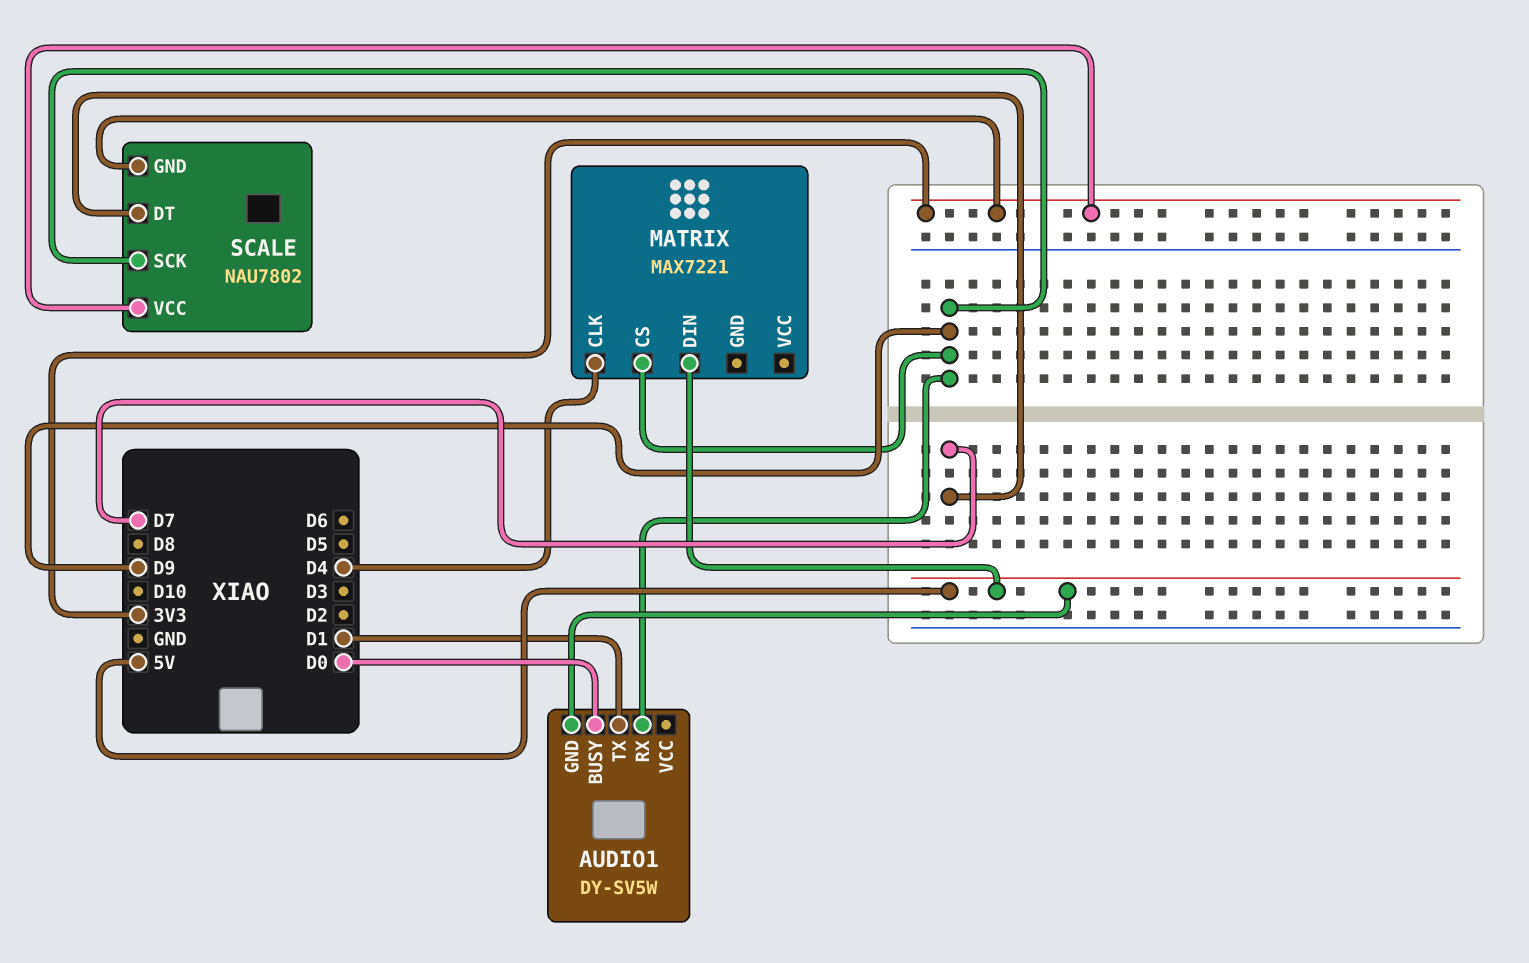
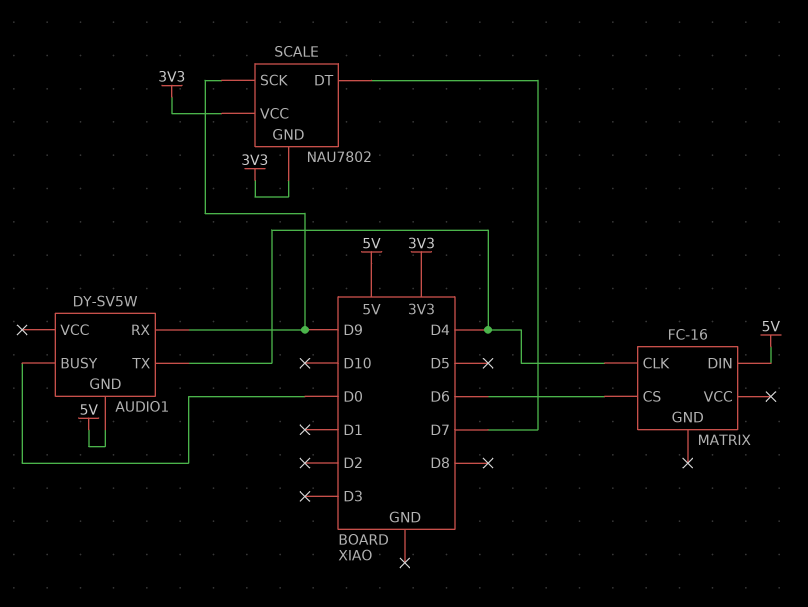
AUDIO1 pin TX: D1 -> D4
MATRIX: MAX7221 -> FC-16
MATRIX pin CS: D9 -> D6

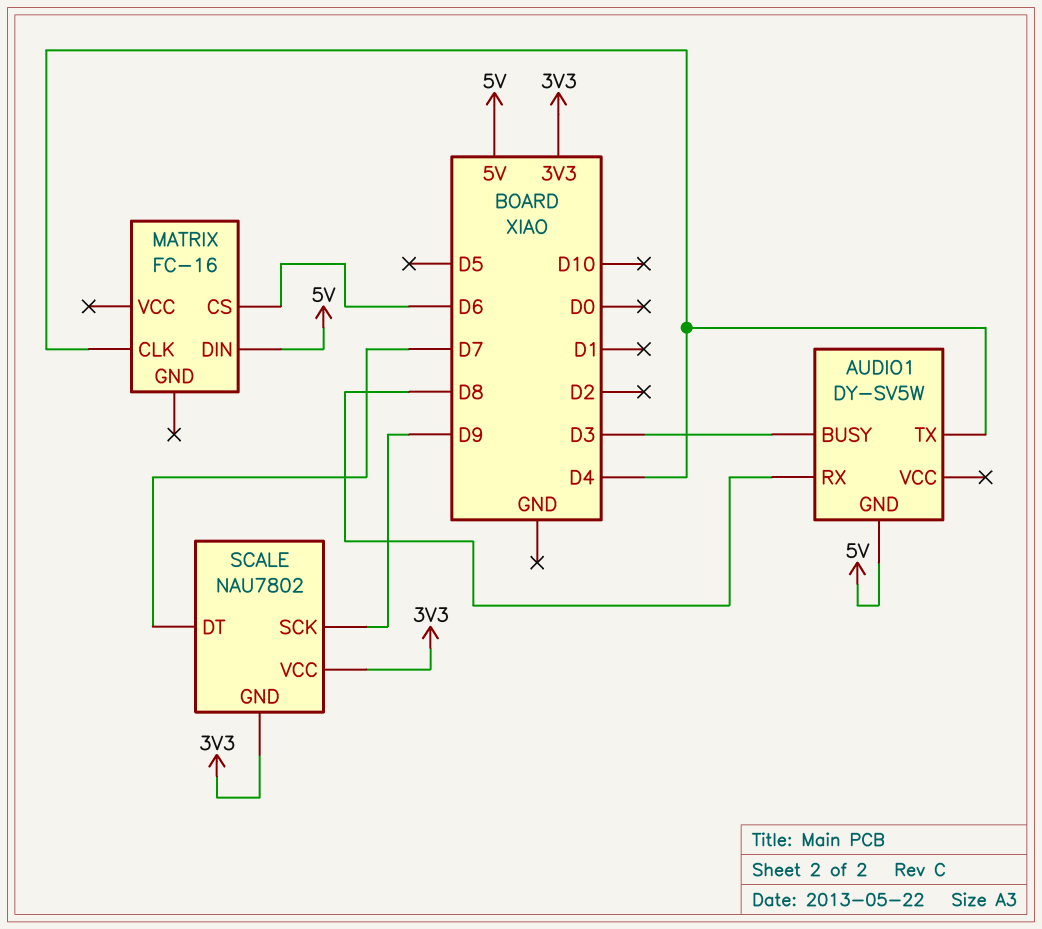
AUDIO1 pin BUSY: D0 -> D3
AUDIO1 pin RX: D9 -> D8

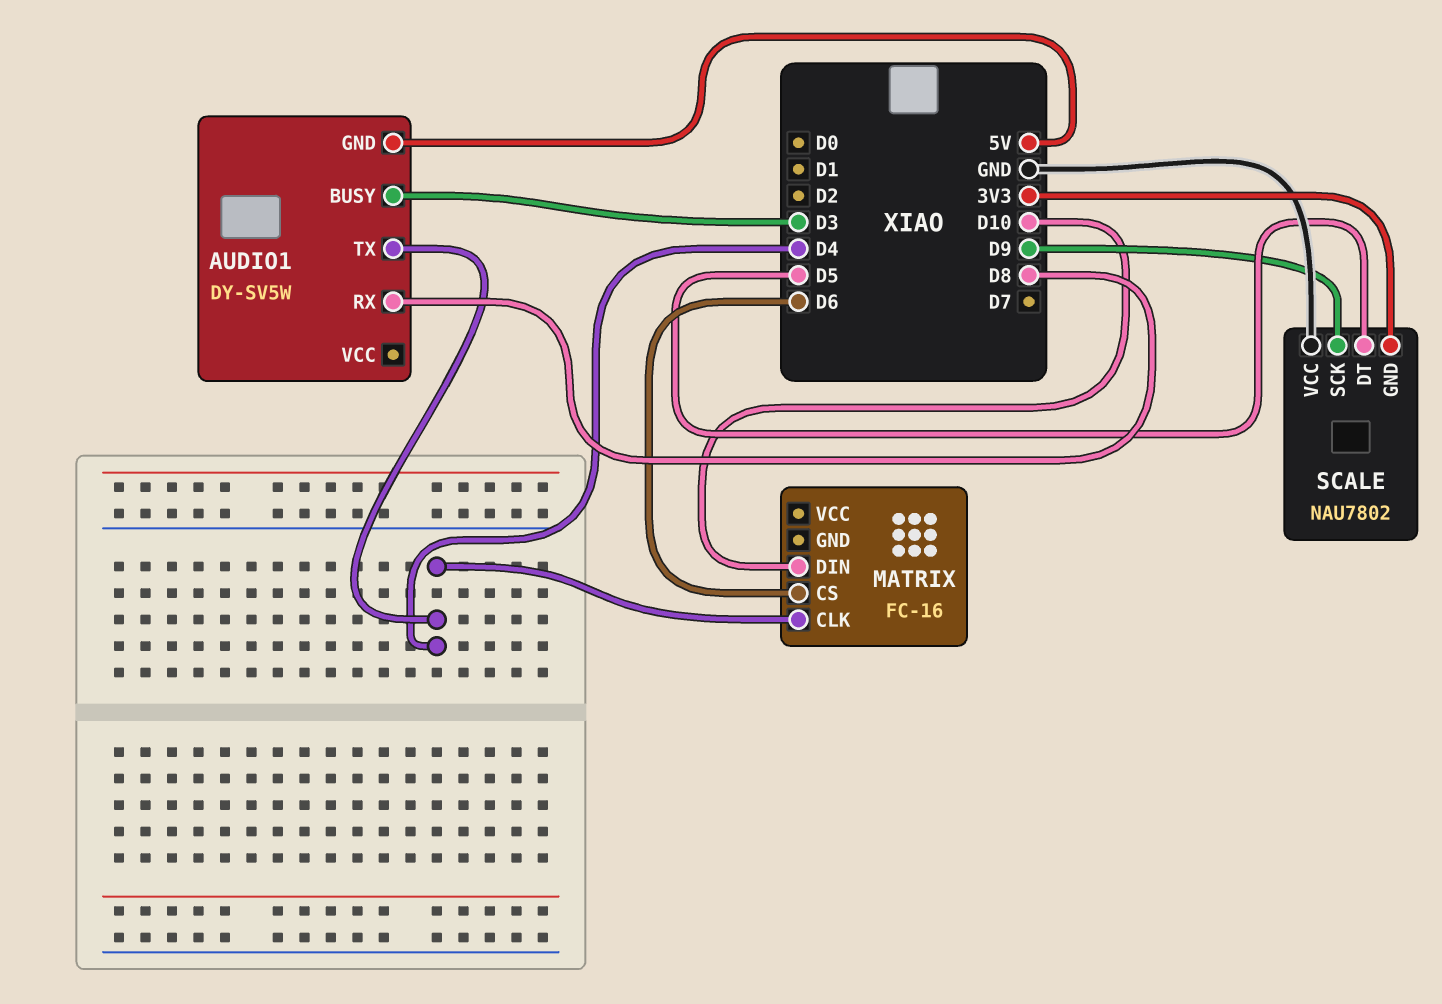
MATRIX pin DIN: 5V -> D10
SCALE pin DT: D7 -> D5
SCALE pin VCC: 3V3 -> GND

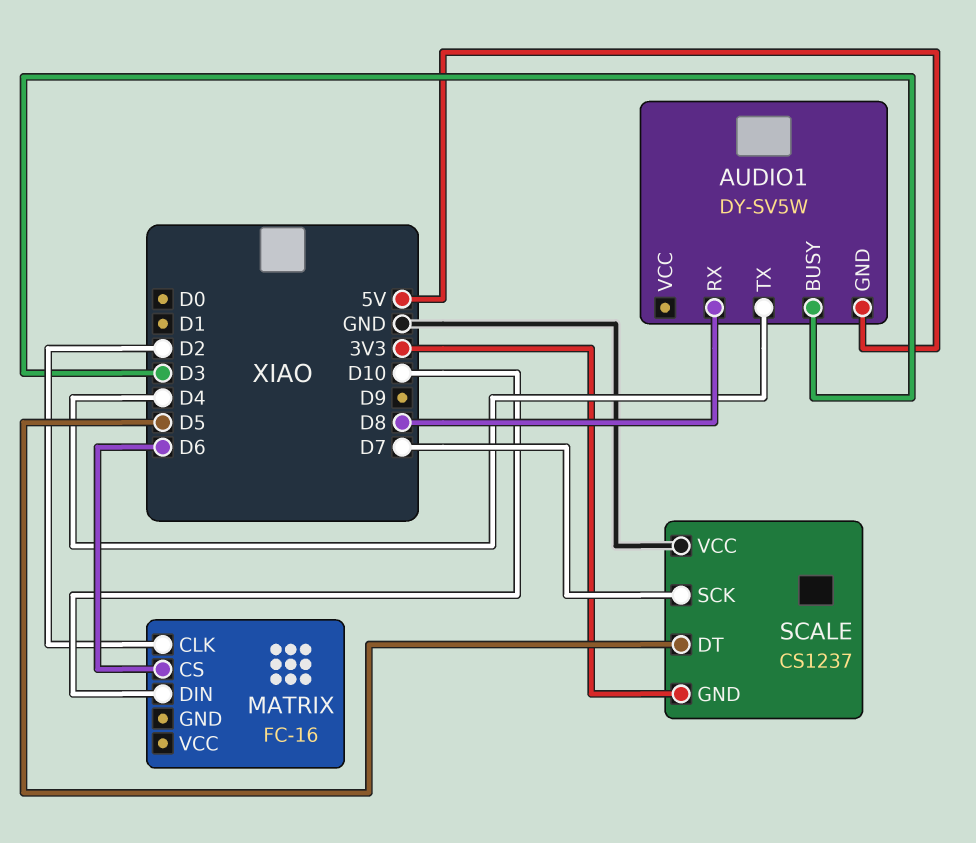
MATRIX pin CLK: D4 -> D2
SCALE: NAU7802 -> CS1237
SCALE pin SCK: D9 -> D7

